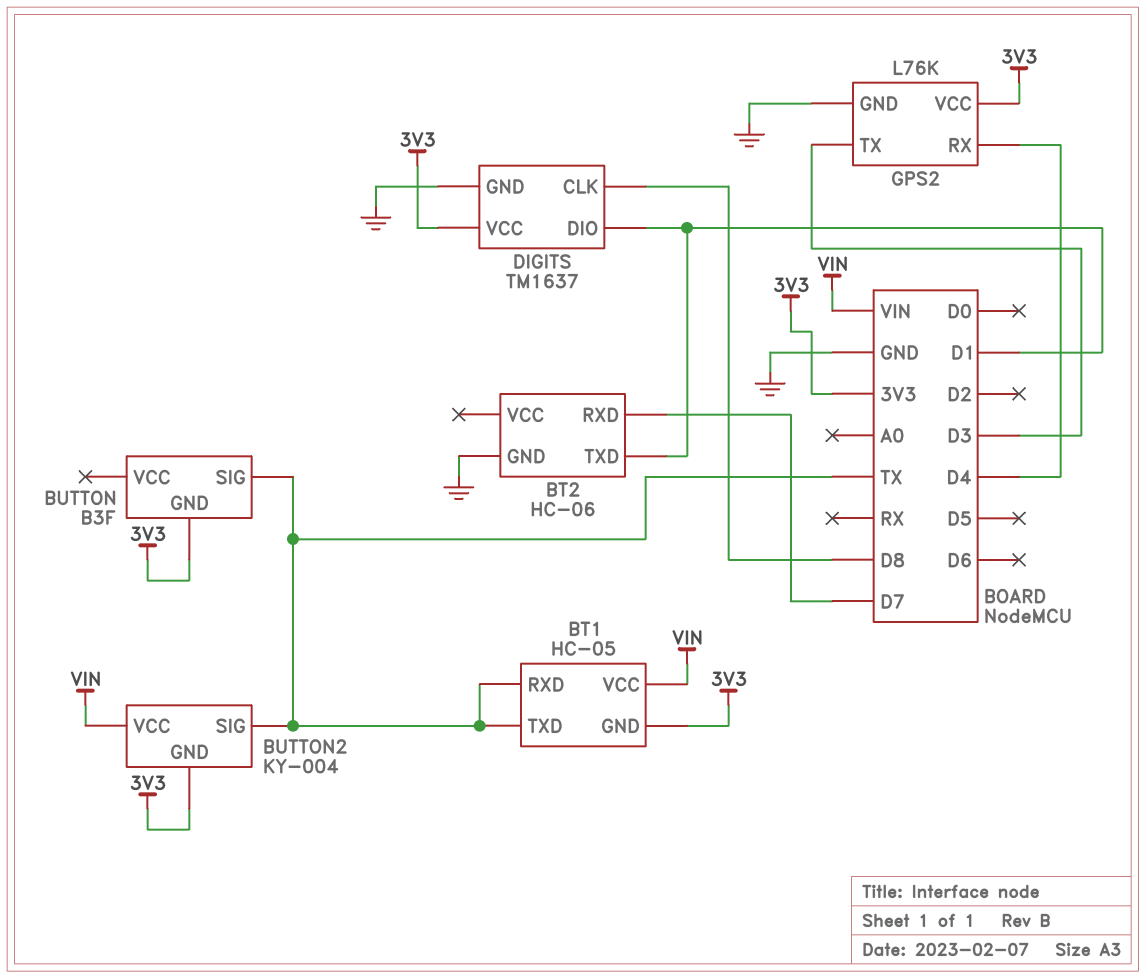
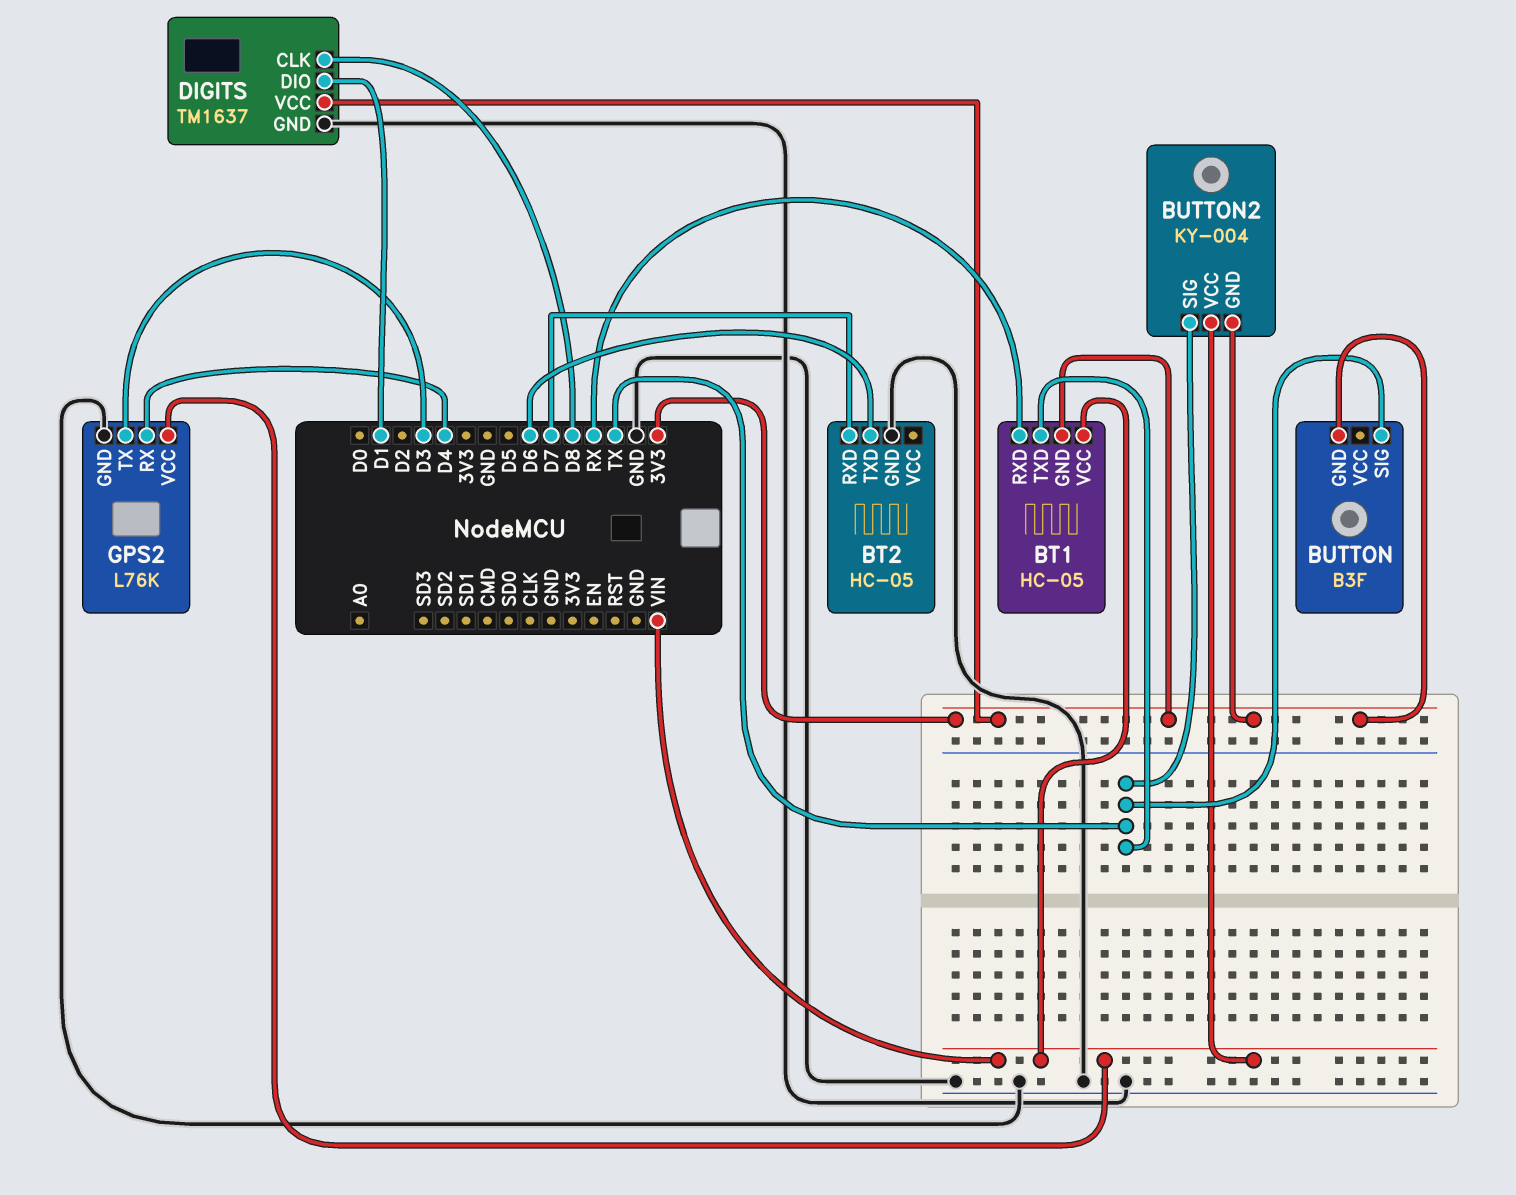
BT1 pin RXD: TX -> RX
BT2: HC-06 -> HC-05
BT2 pin TXD: D1 -> D6
GPS2 pin VCC: 3V3 -> VIN

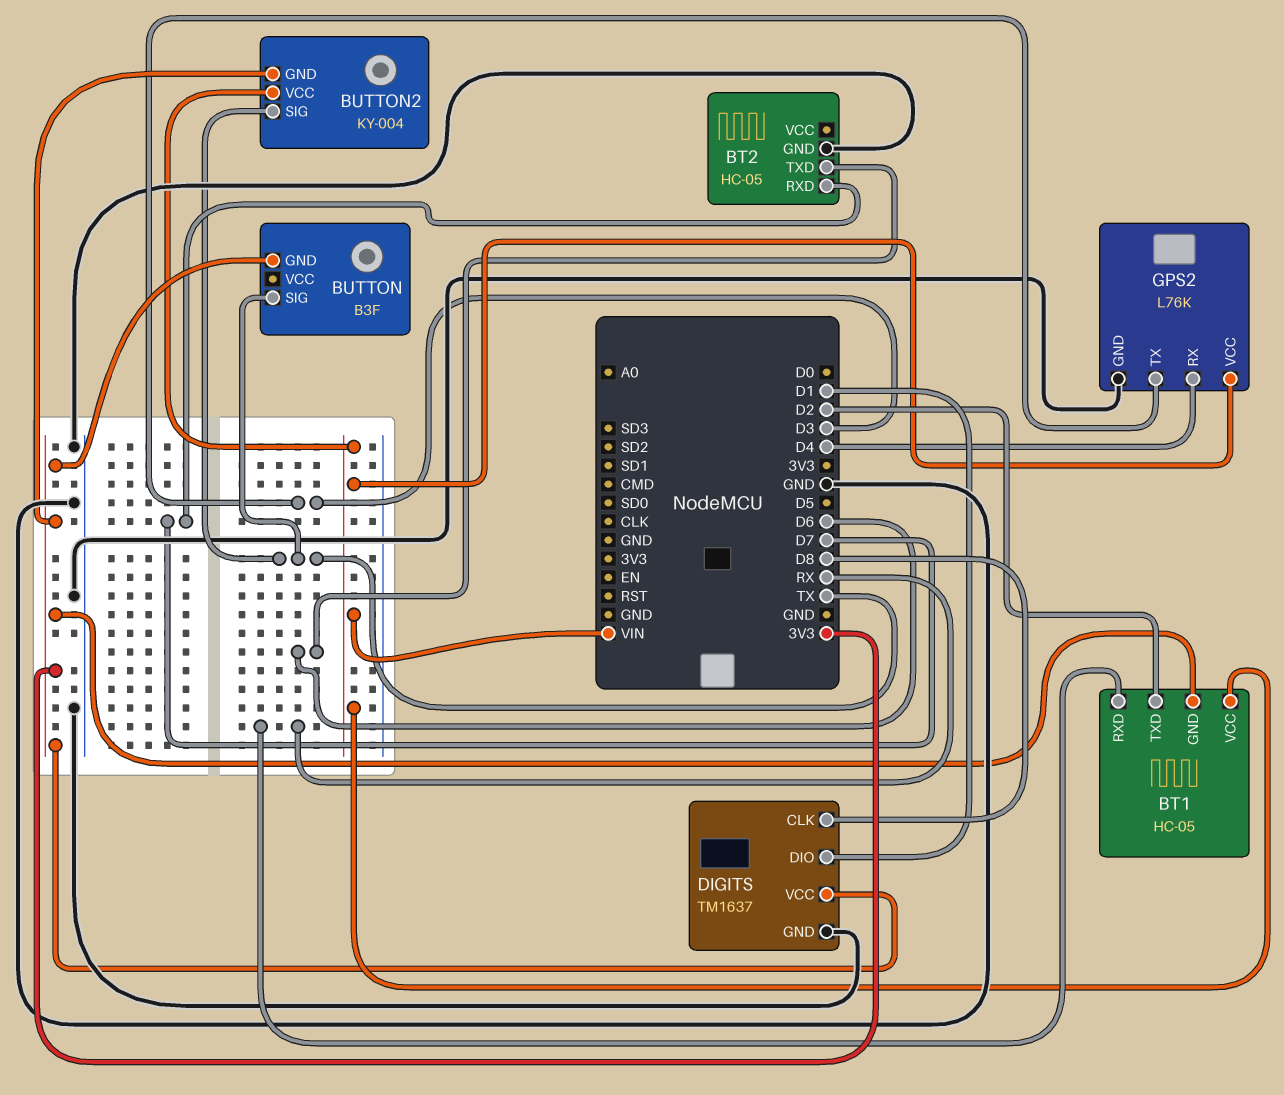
BT1 pin TXD: TX -> D2

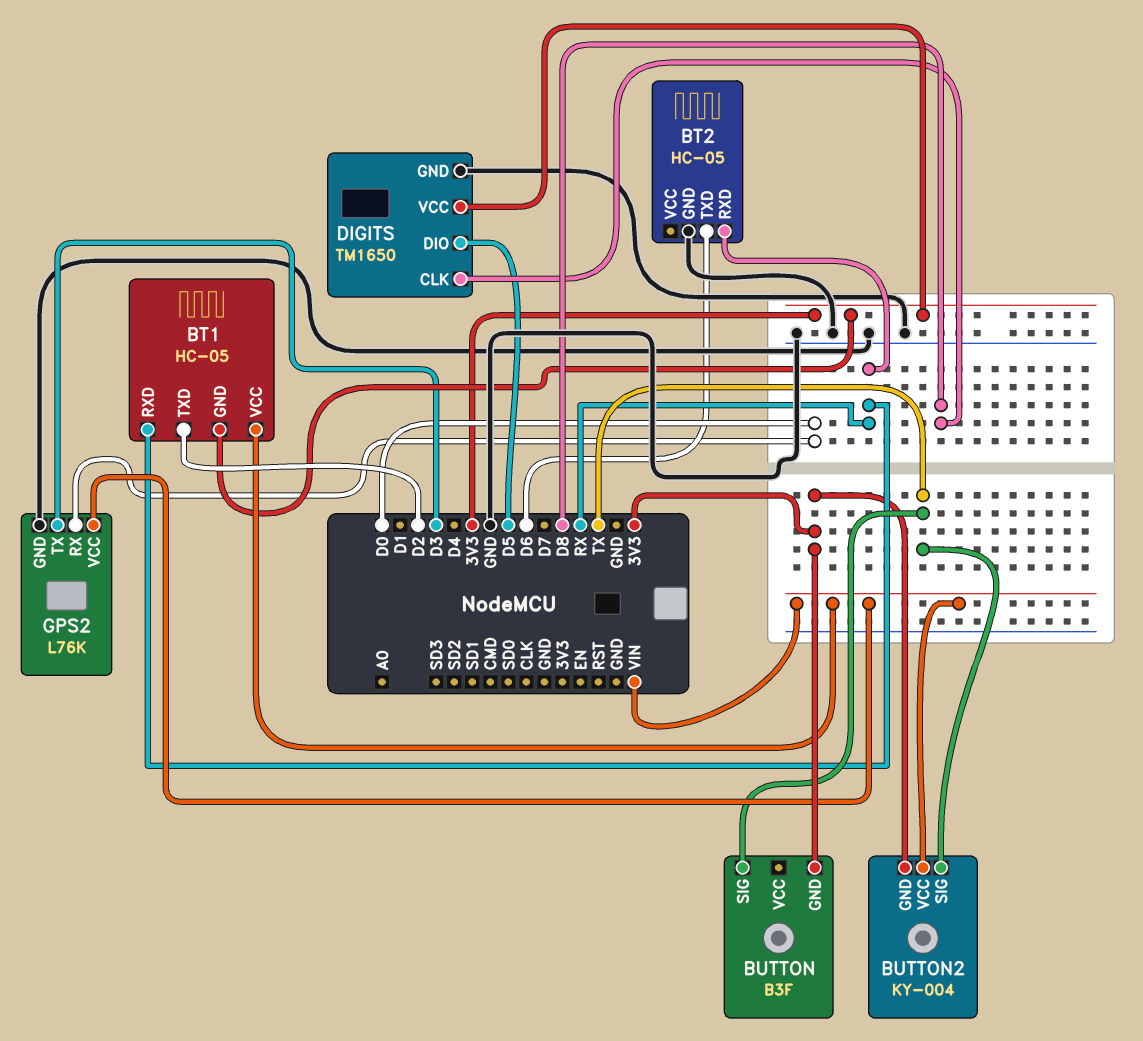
BT2 pin RXD: D7 -> RX
DIGITS: TM1637 -> TM1650
DIGITS pin DIO: D1 -> D5
GPS2 pin RX: D4 -> D0

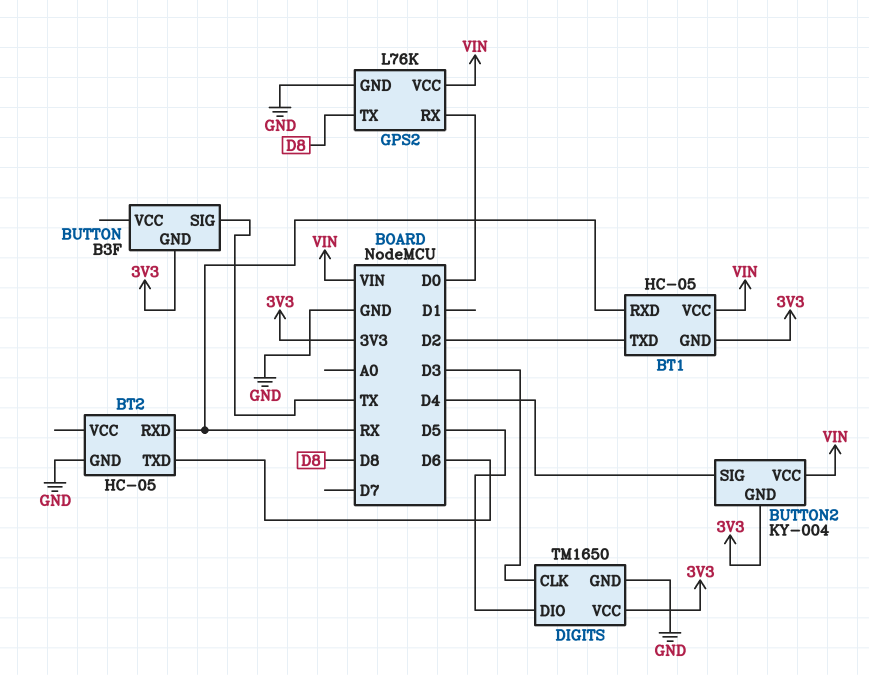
BUTTON2 pin SIG: TX -> D4
DIGITS pin CLK: D8 -> D3
GPS2 pin TX: D3 -> D8

